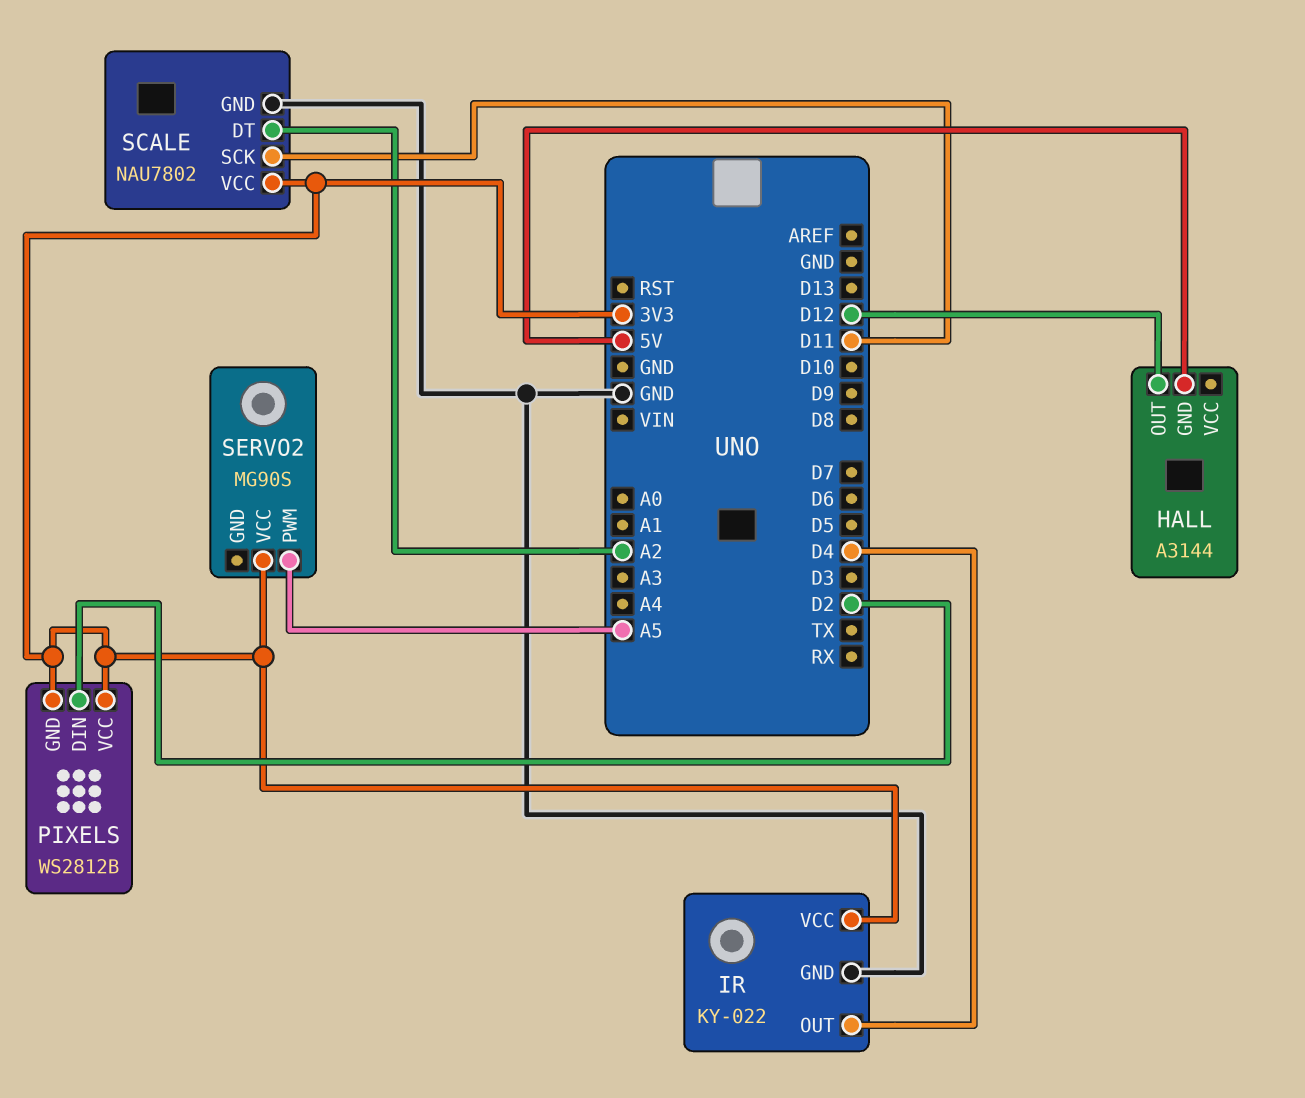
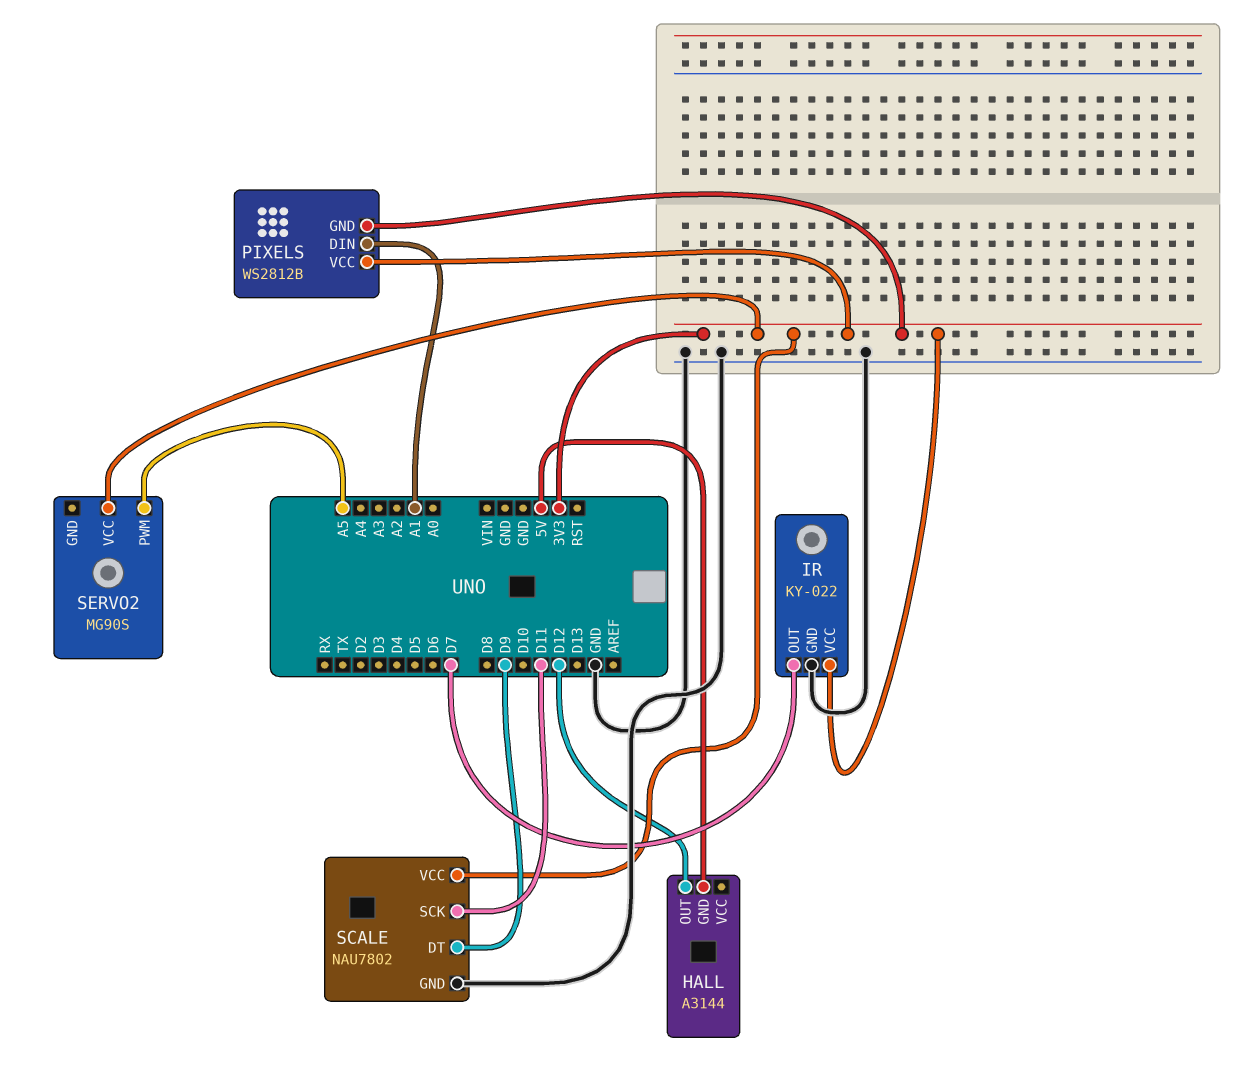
IR pin OUT: D4 -> D7
PIXELS pin DIN: D2 -> A1
SCALE pin DT: A2 -> D9

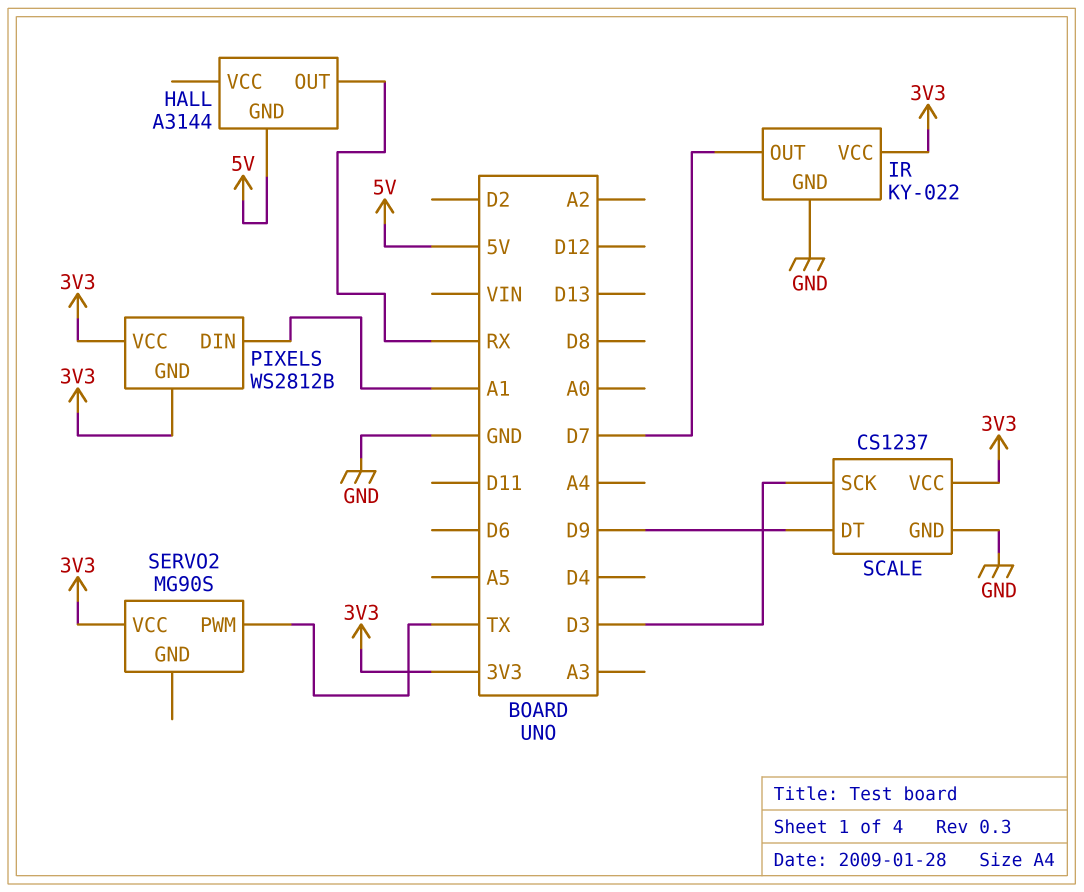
HALL pin OUT: D12 -> RX
SCALE: NAU7802 -> CS1237
SCALE pin SCK: D11 -> D3
SERVO2 pin PWM: A5 -> TX

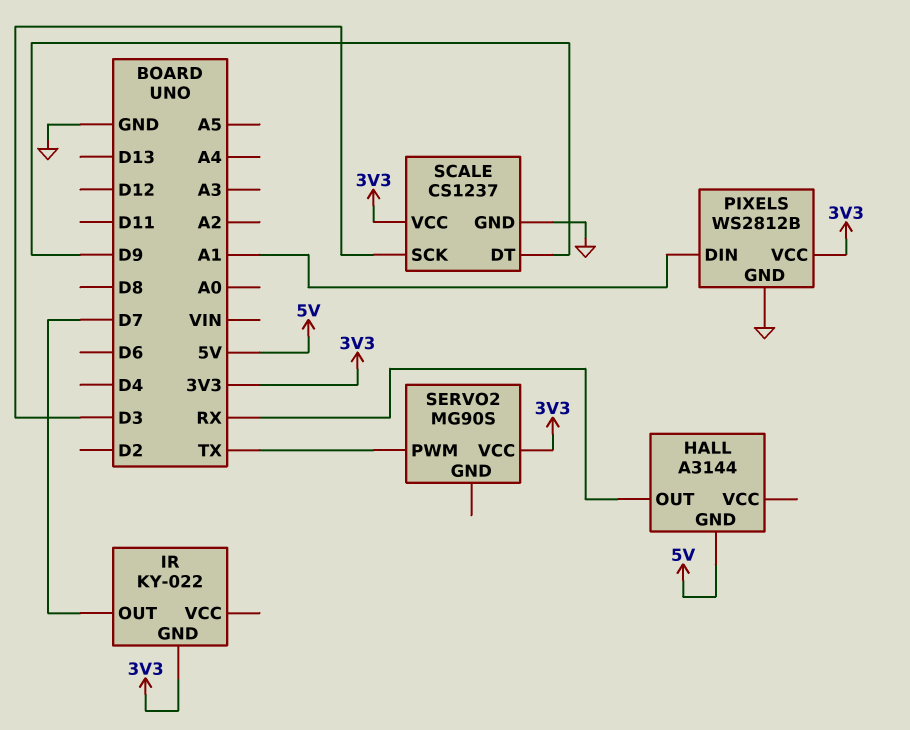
IR pin GND: GND -> 3V3
IR pin VCC: 3V3 -> none
PIXELS pin GND: 3V3 -> GND

